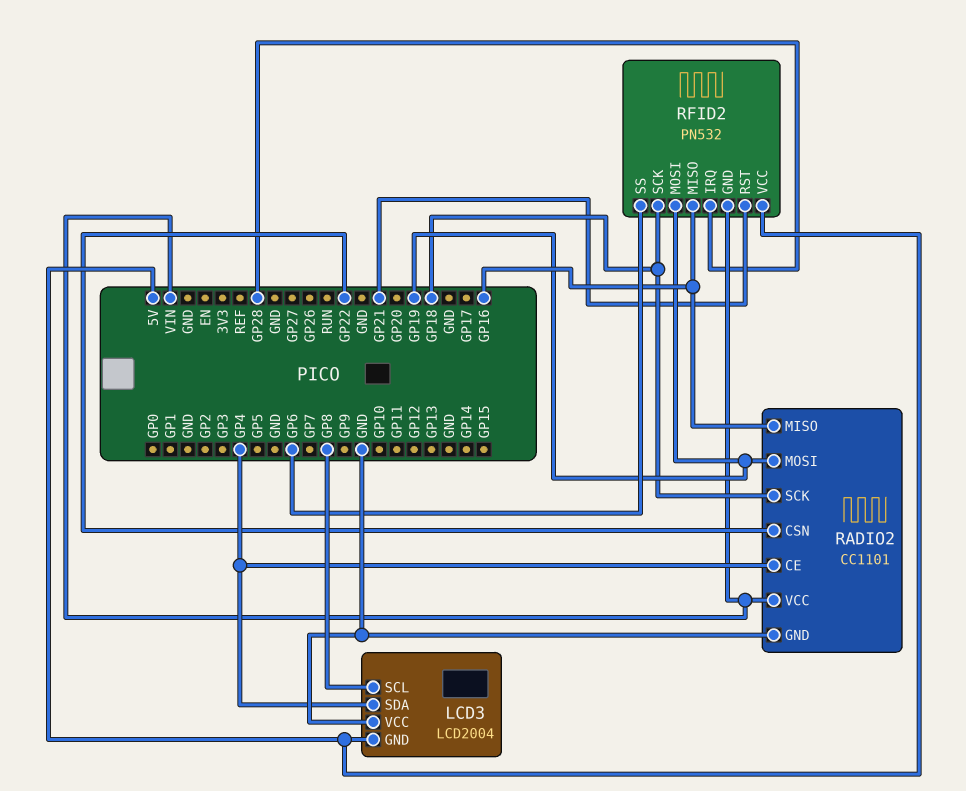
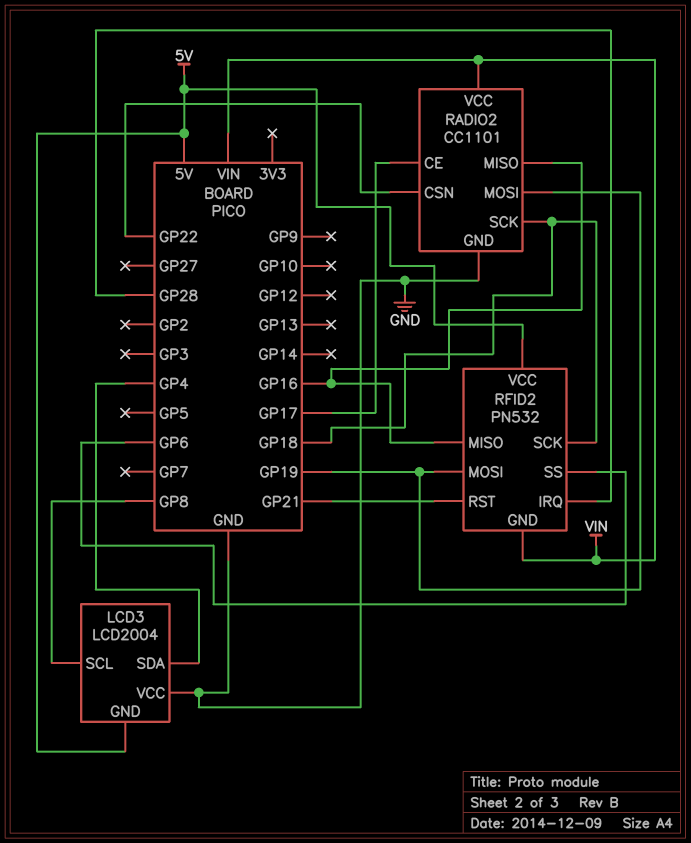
RADIO2 pin CE: GP4 -> GP17

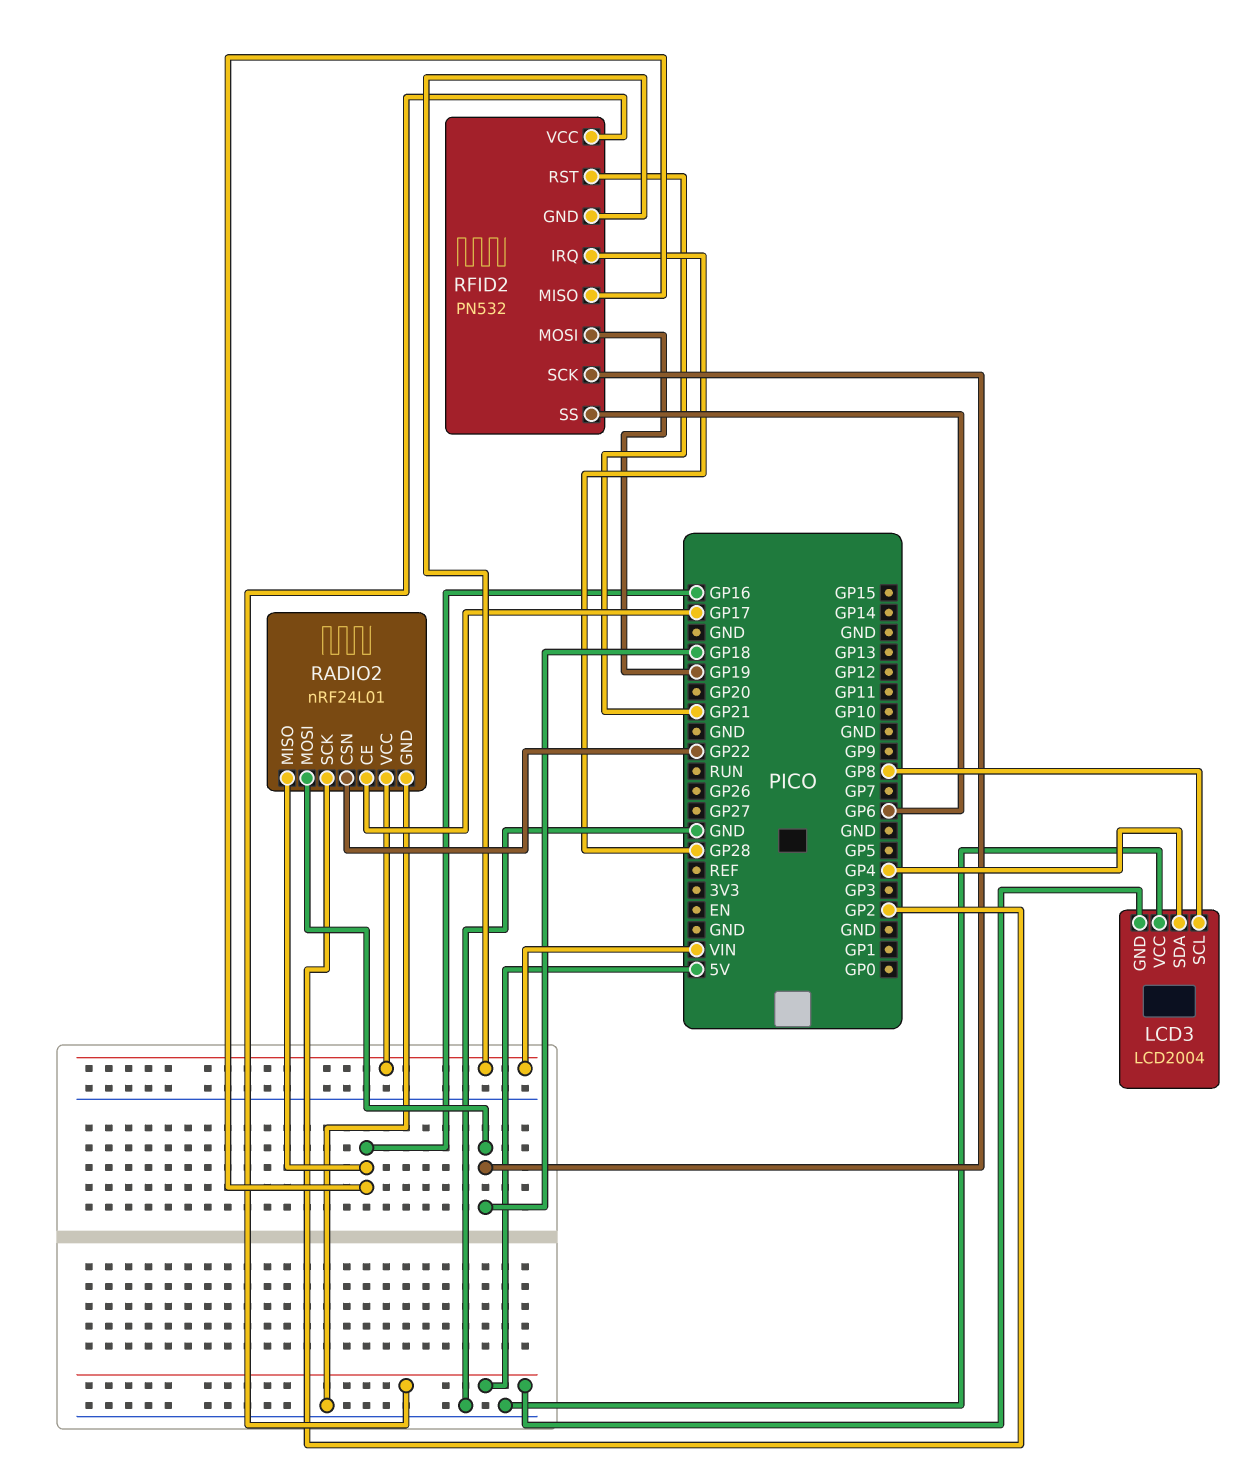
RADIO2: CC1101 -> nRF24L01
RADIO2 pin MOSI: GP19 -> GP18
RADIO2 pin SCK: GP18 -> GP2

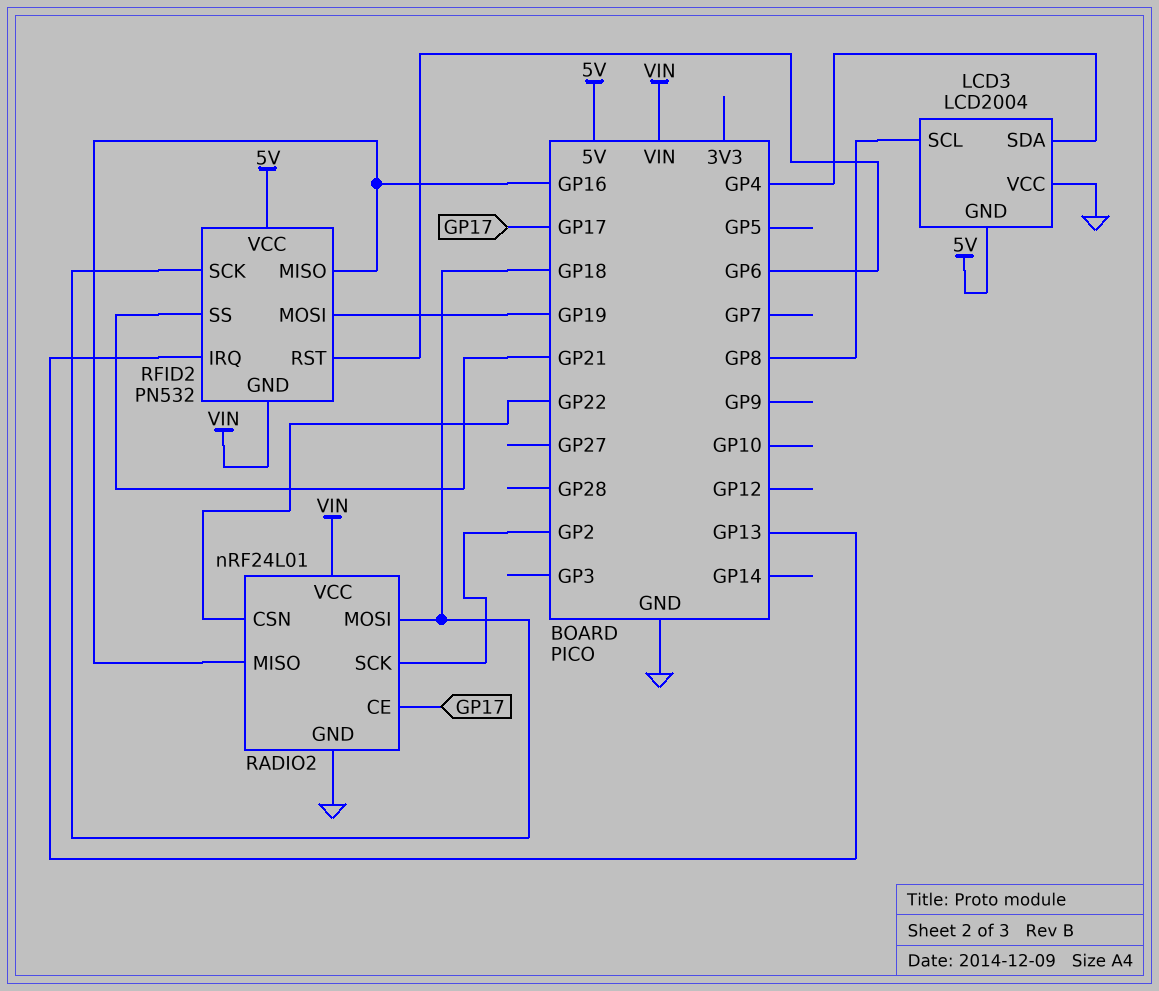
RFID2 pin IRQ: GP28 -> GP13
RFID2 pin RST: GP21 -> GP6
RFID2 pin SS: GP6 -> GP21

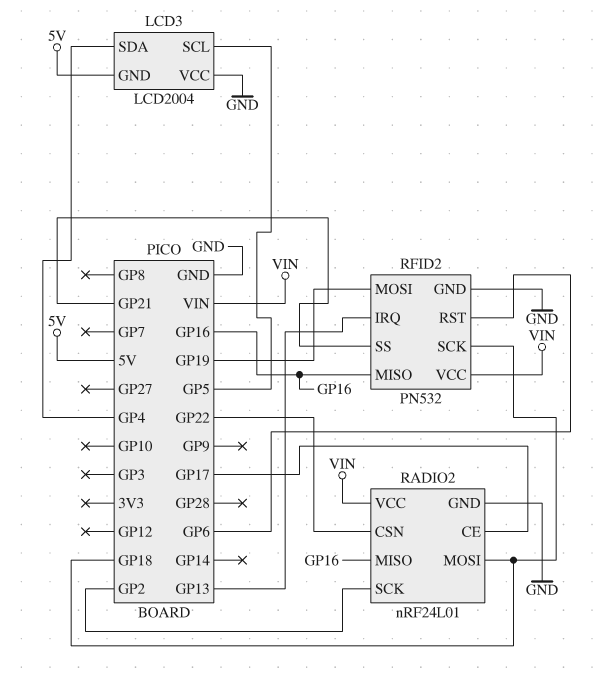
LCD3 pin SCL: GP8 -> GP5
RFID2 pin GND: VIN -> GND
RFID2 pin VCC: 5V -> VIN

